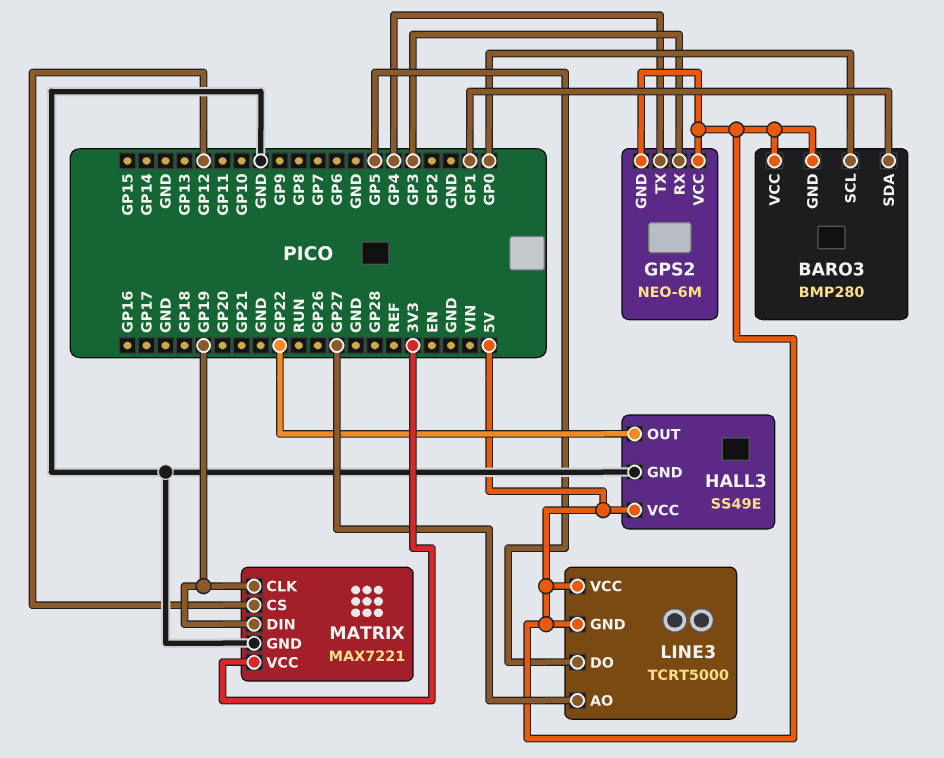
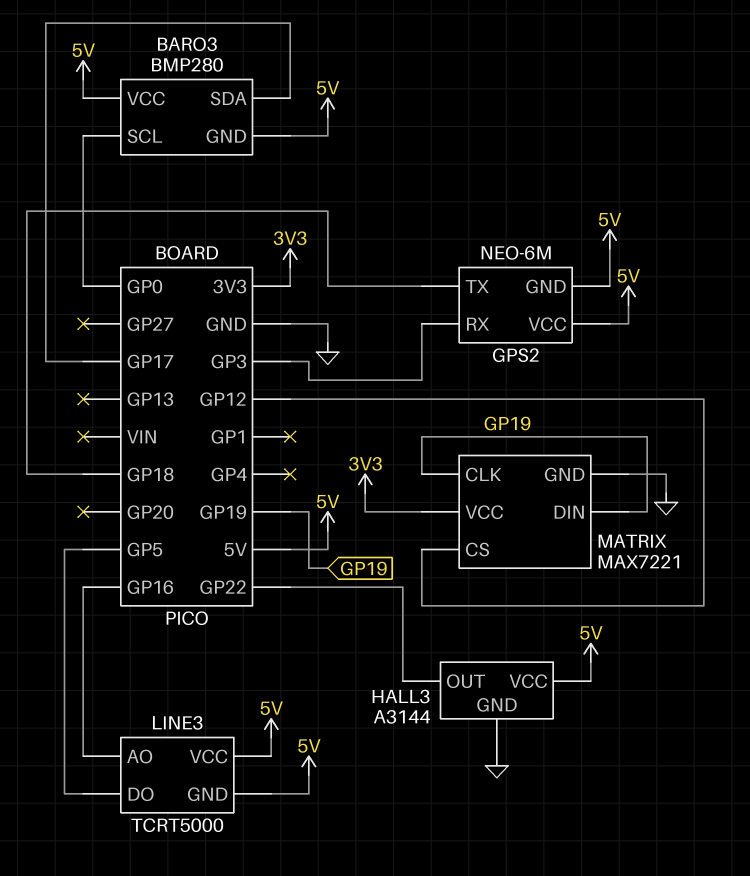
BARO3 pin SDA: GP1 -> GP17
GPS2 pin TX: GP4 -> GP18
HALL3: SS49E -> A3144
LINE3 pin AO: GP27 -> GP16

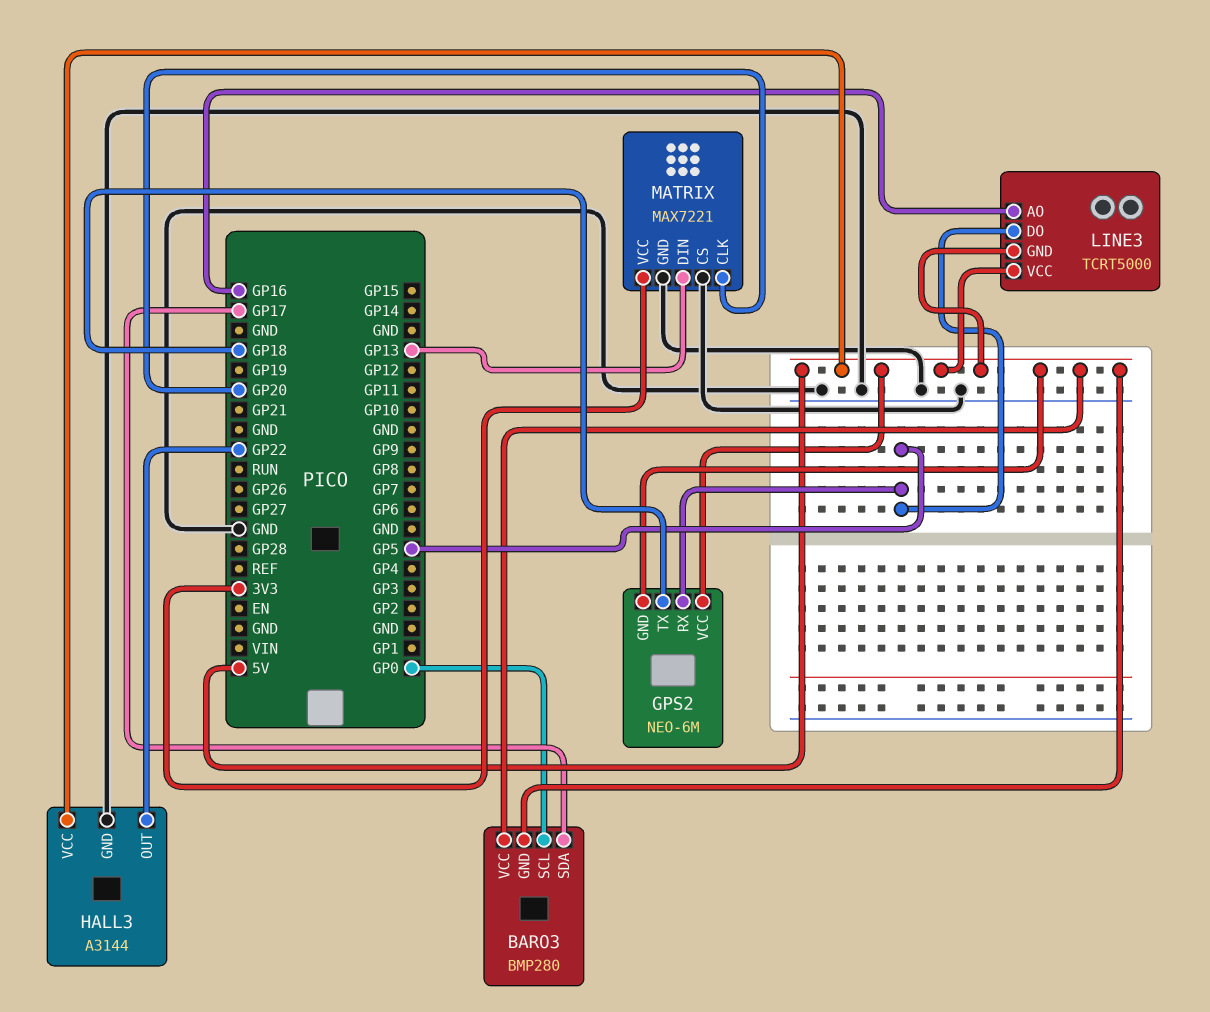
GPS2 pin RX: GP3 -> GP5
MATRIX pin CLK: GP19 -> GP20
MATRIX pin CS: GP12 -> GND
MATRIX pin DIN: GP19 -> GP13

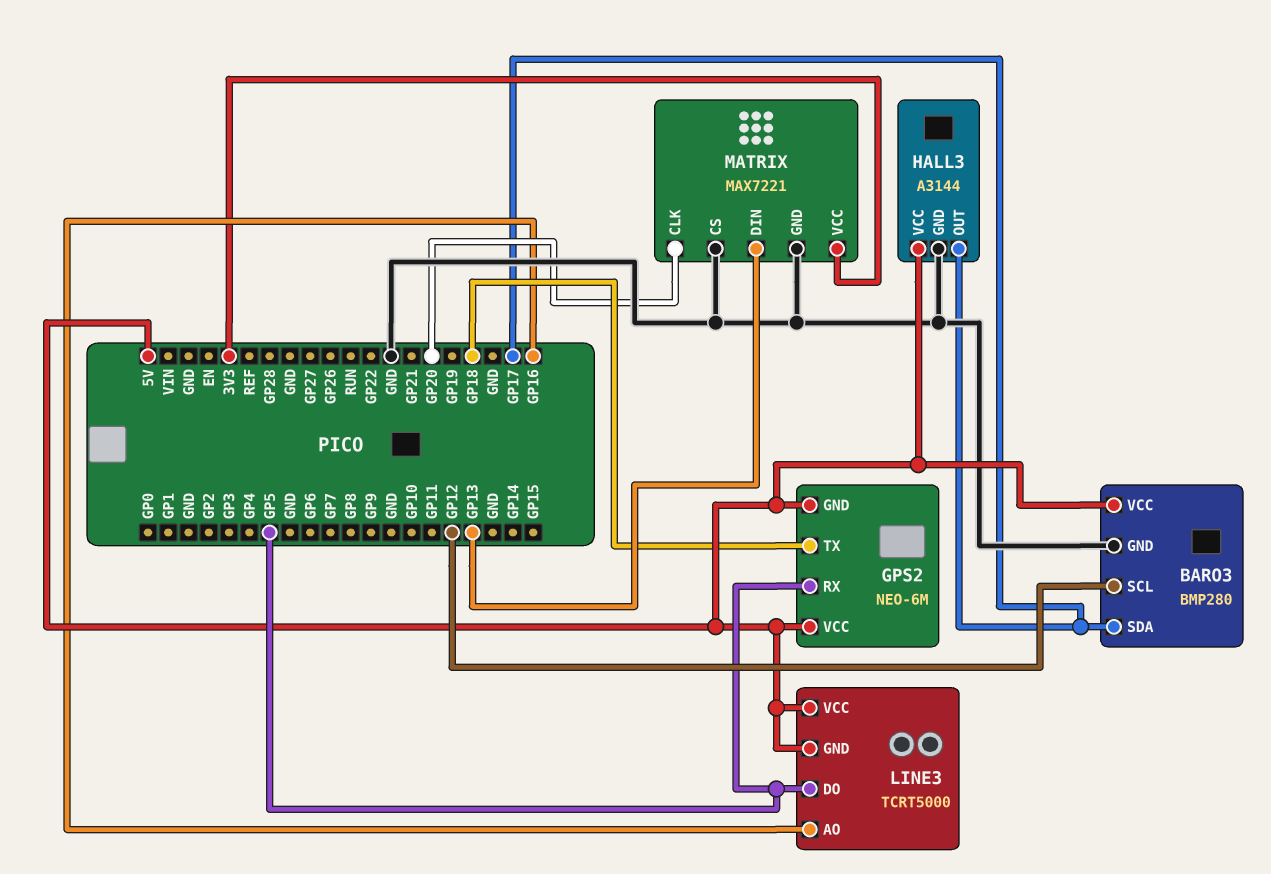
BARO3 pin GND: 5V -> GND
BARO3 pin SCL: GP0 -> GP12
HALL3 pin OUT: GP22 -> GP17

